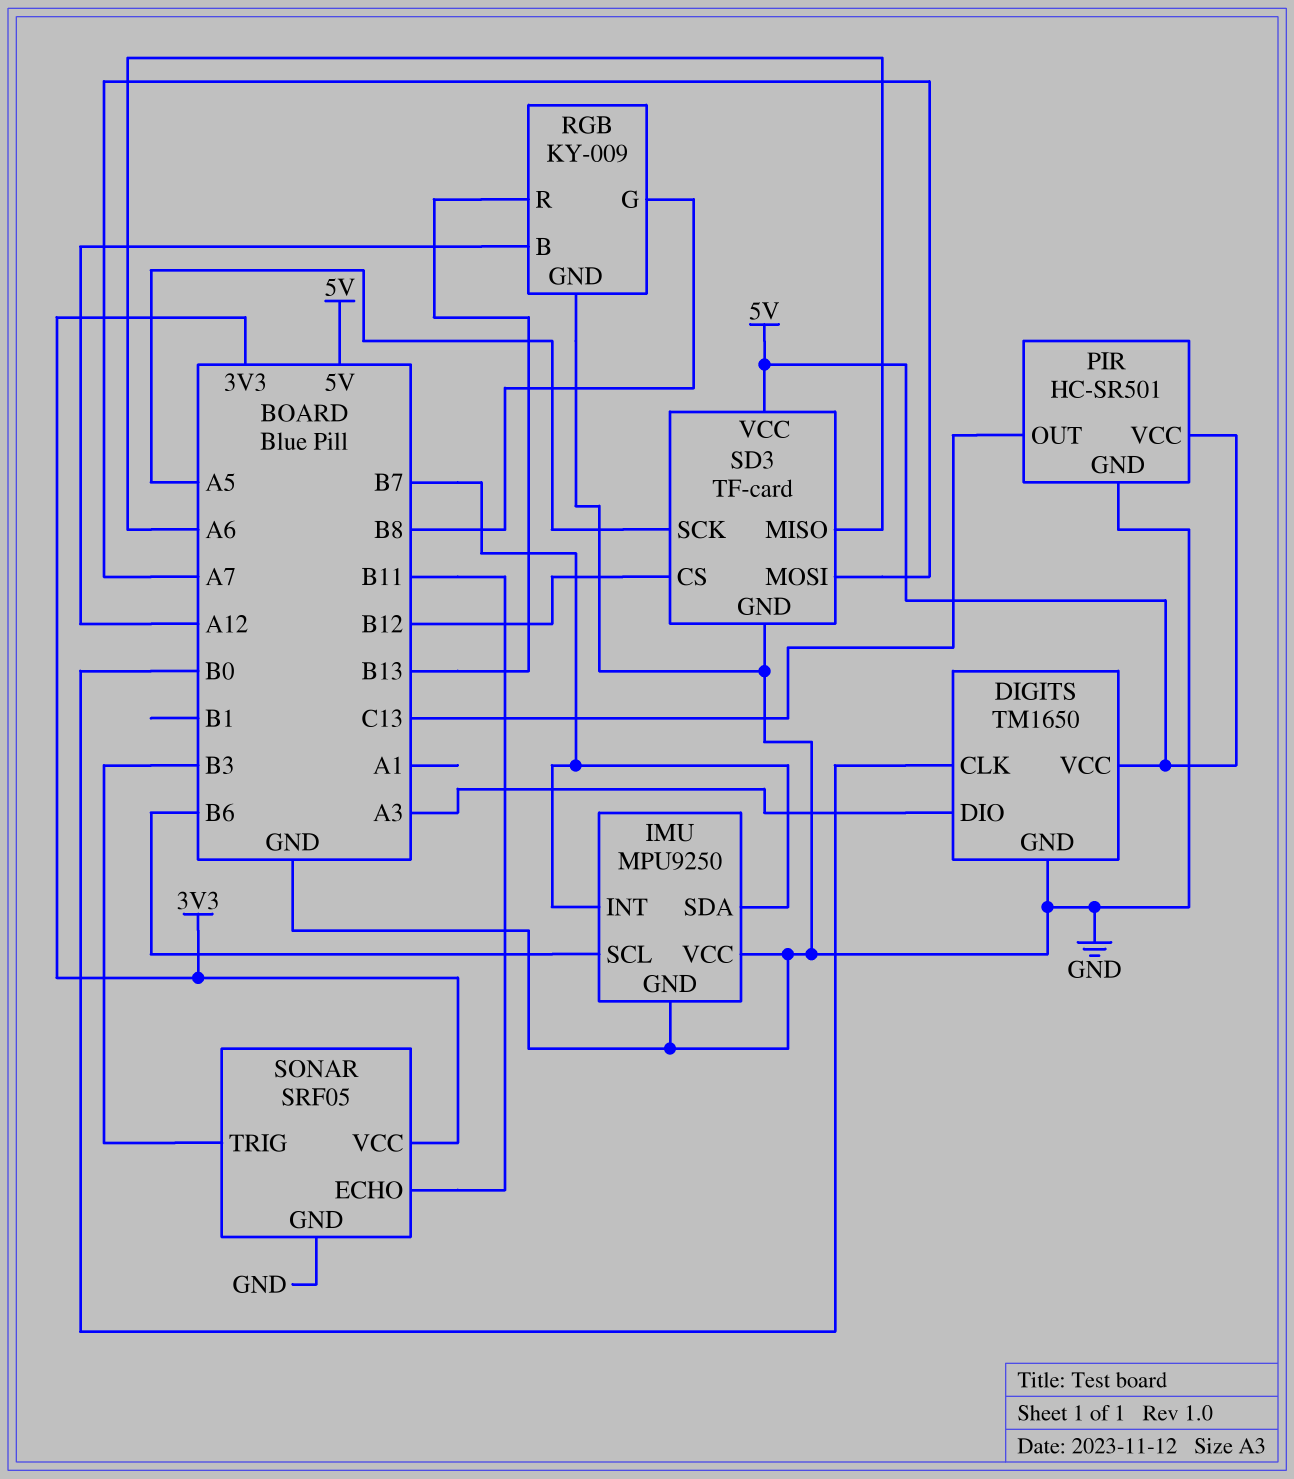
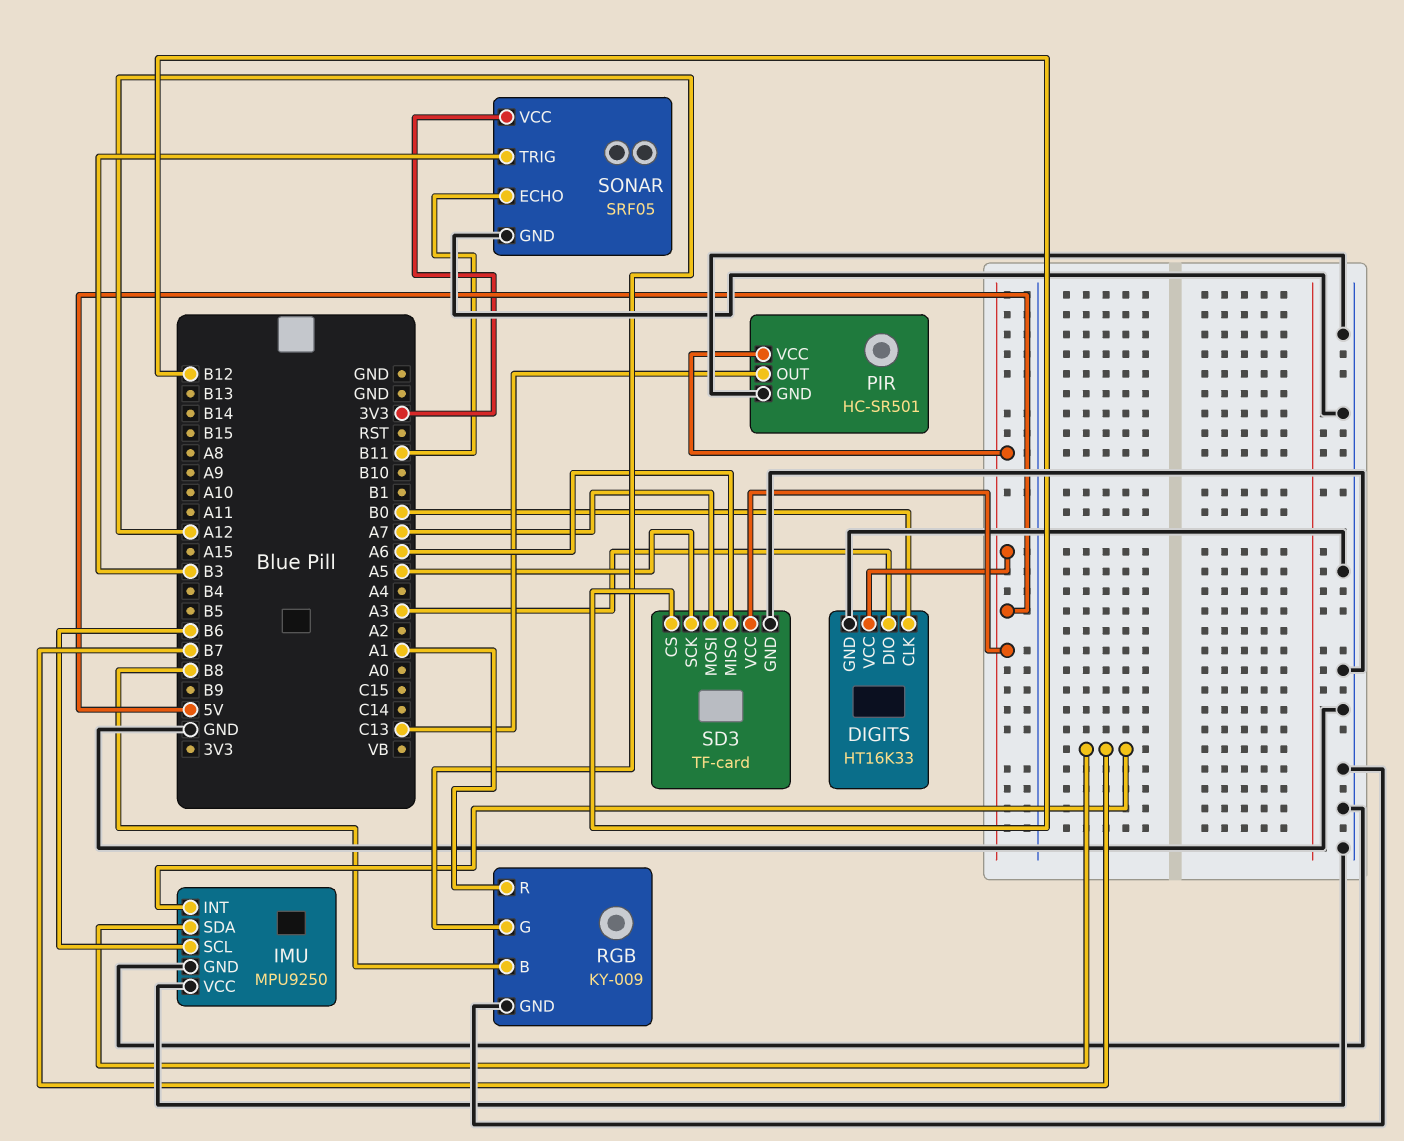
DIGITS: TM1650 -> HT16K33
RGB pin B: A12 -> B8
RGB pin G: B8 -> A12
RGB pin R: B13 -> A1

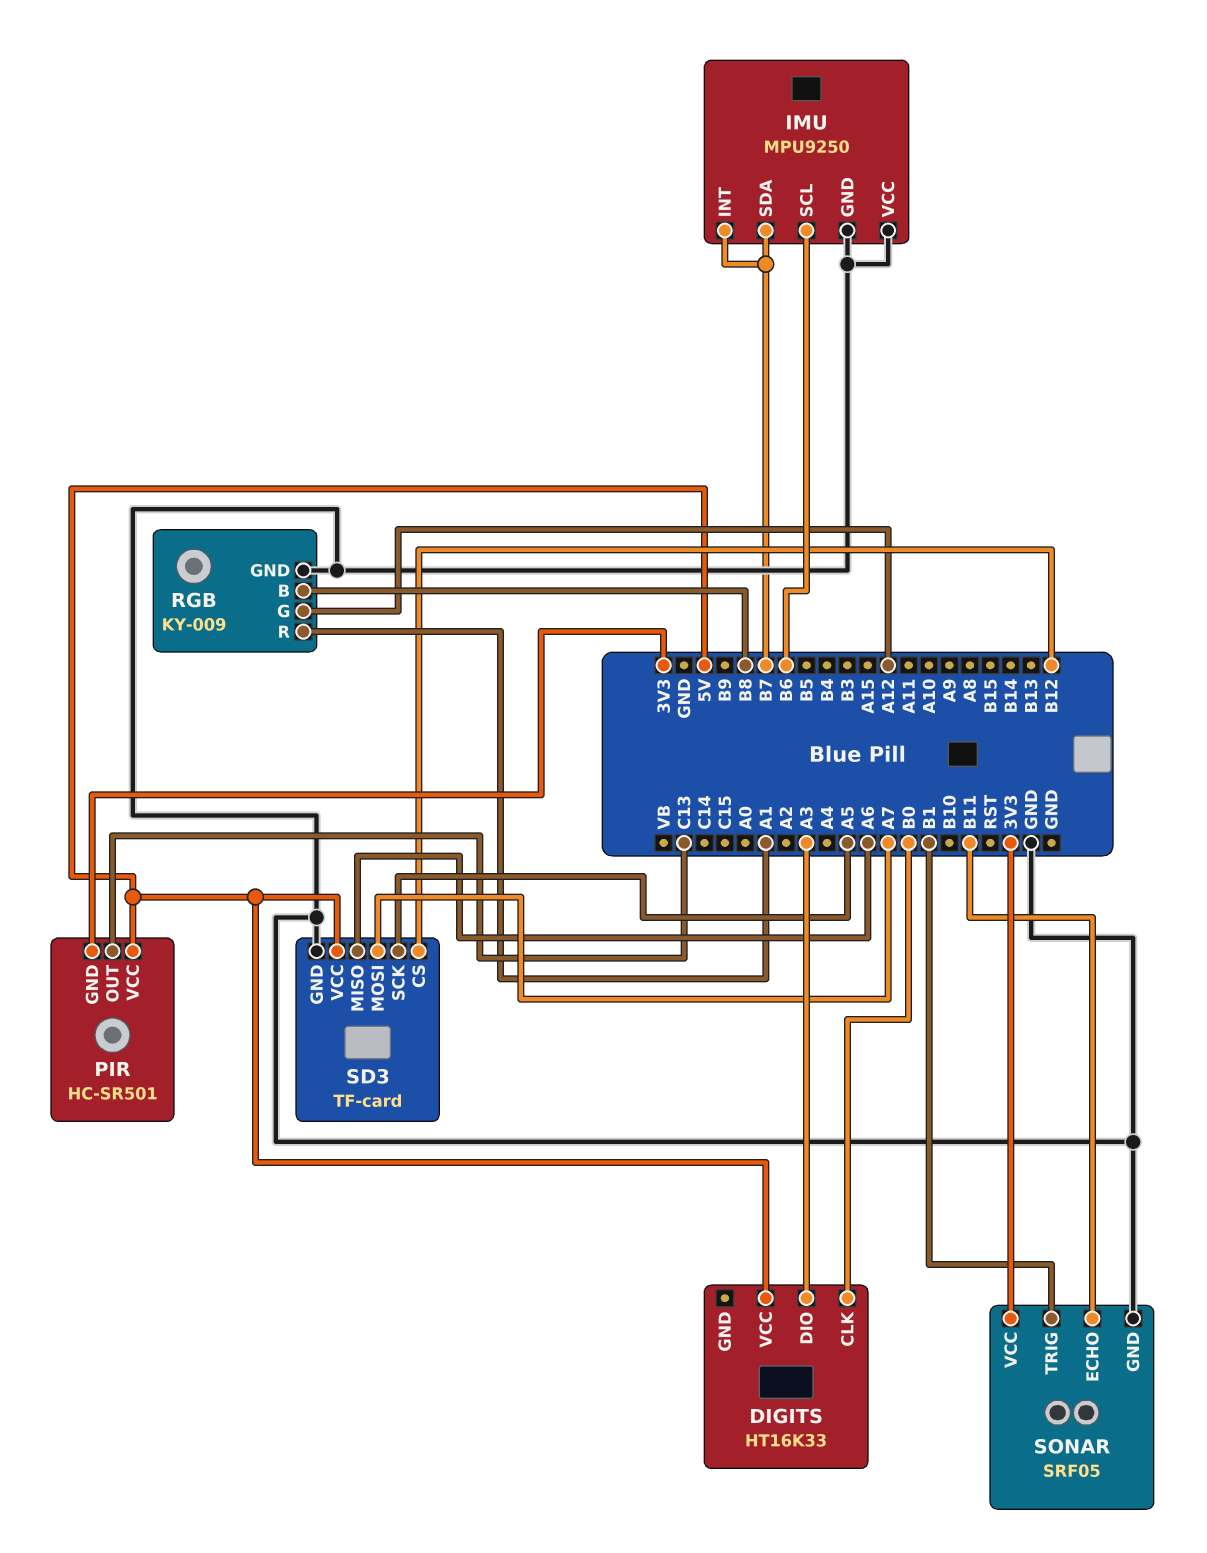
DIGITS pin GND: GND -> none
PIR pin GND: GND -> 3V3
SONAR pin TRIG: B3 -> B1

